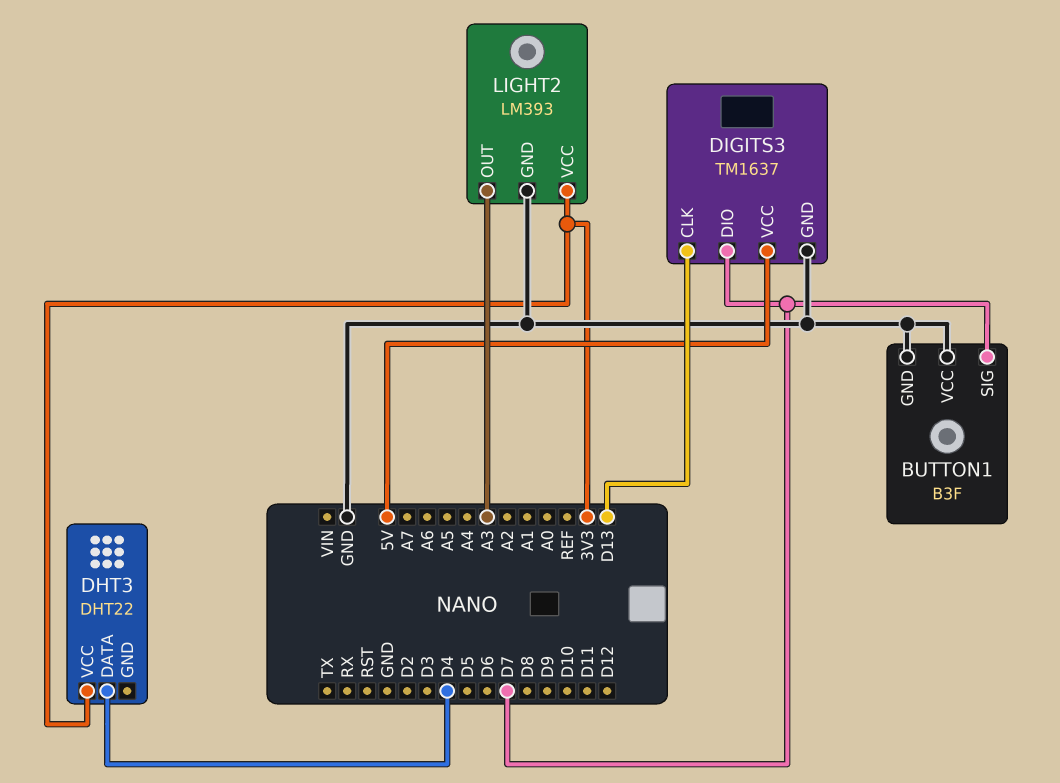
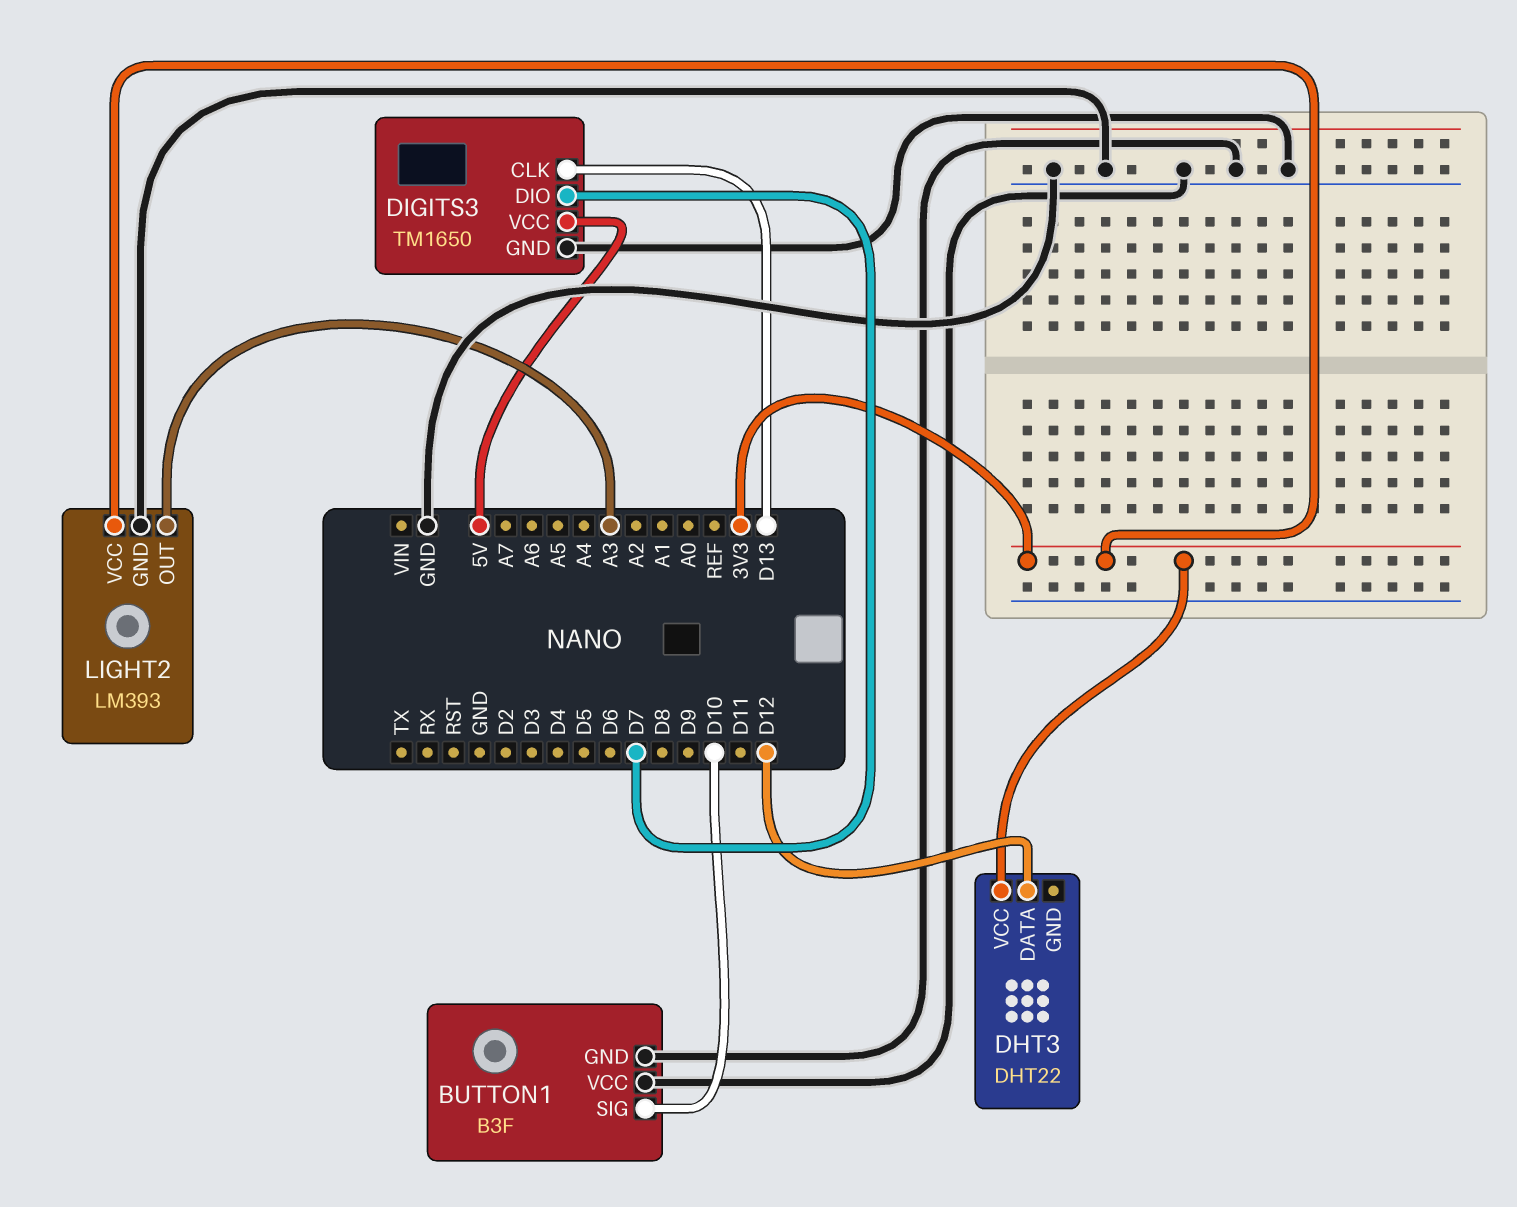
BUTTON1 pin SIG: D7 -> D10
DHT3 pin DATA: D4 -> D12
DIGITS3: TM1637 -> TM1650

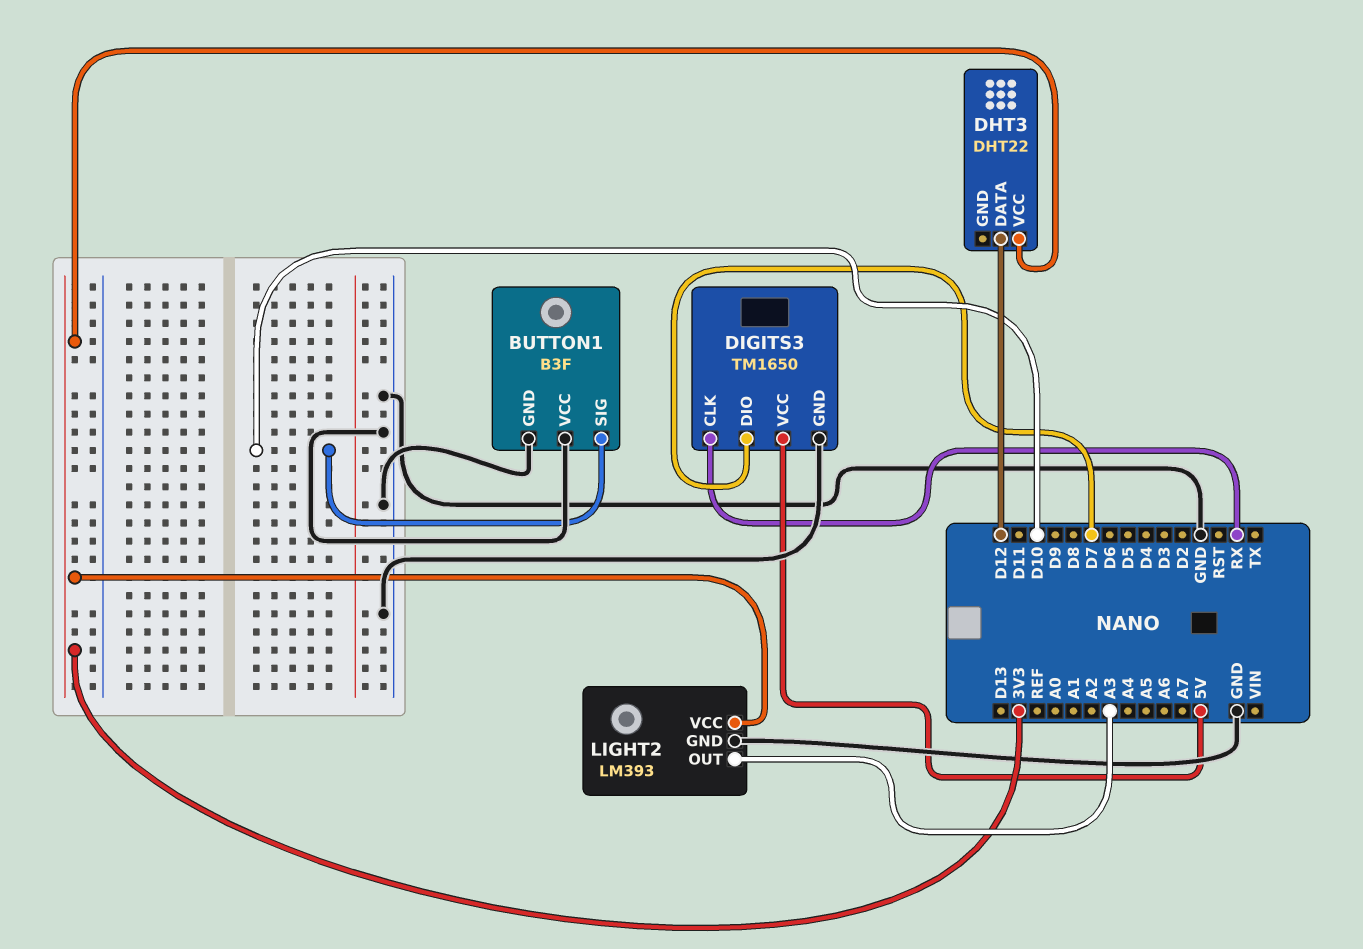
DIGITS3 pin CLK: D13 -> RX

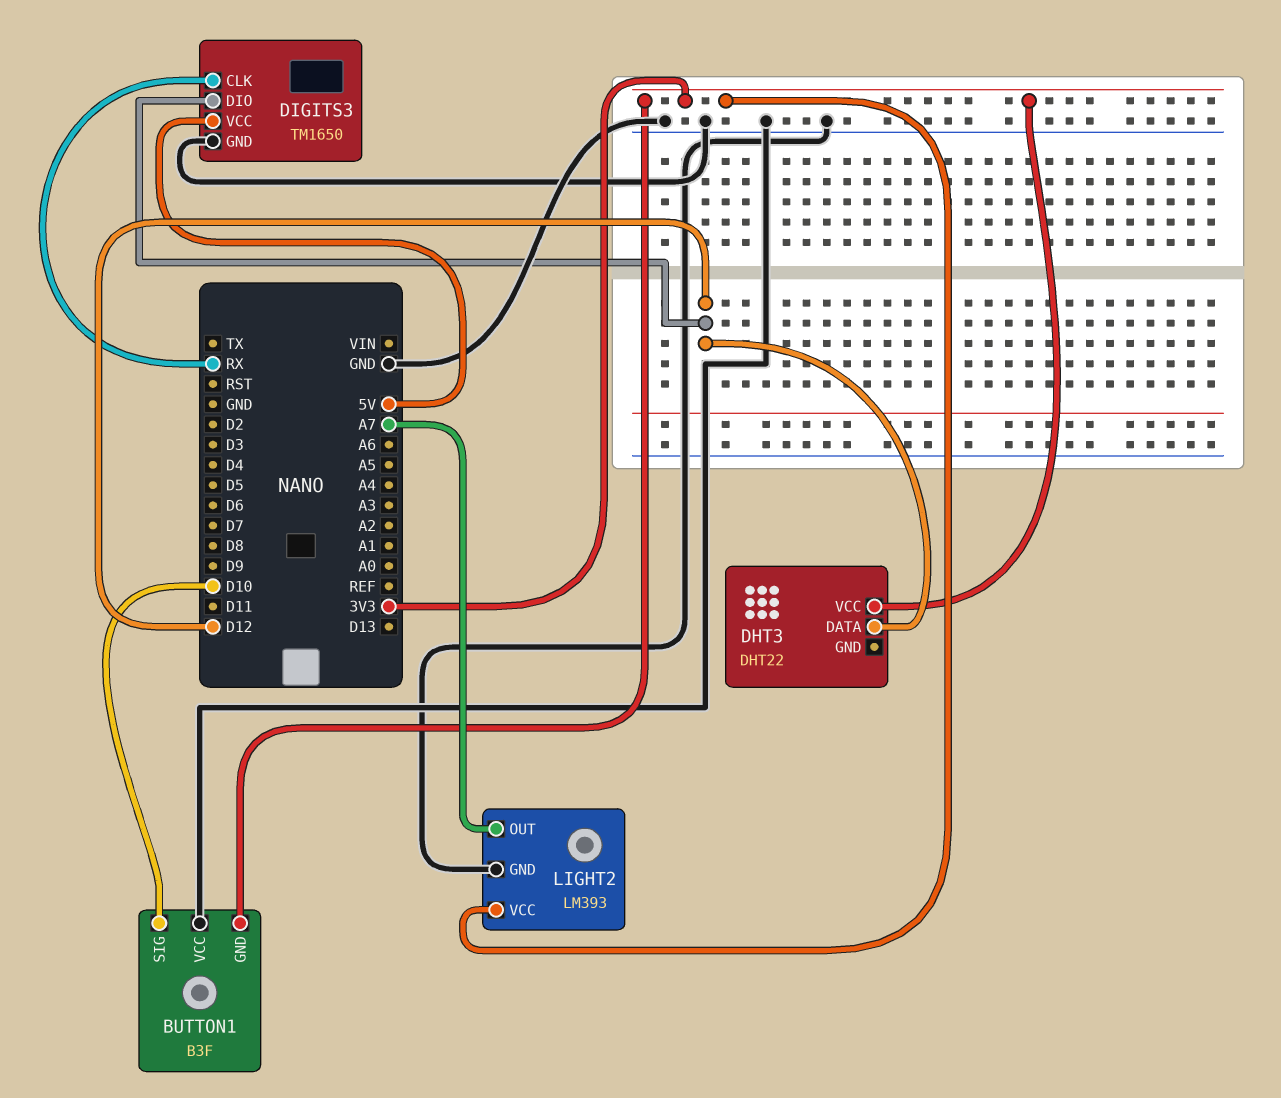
BUTTON1 pin GND: GND -> 3V3
DIGITS3 pin DIO: D7 -> D12
LIGHT2 pin OUT: A3 -> A7

